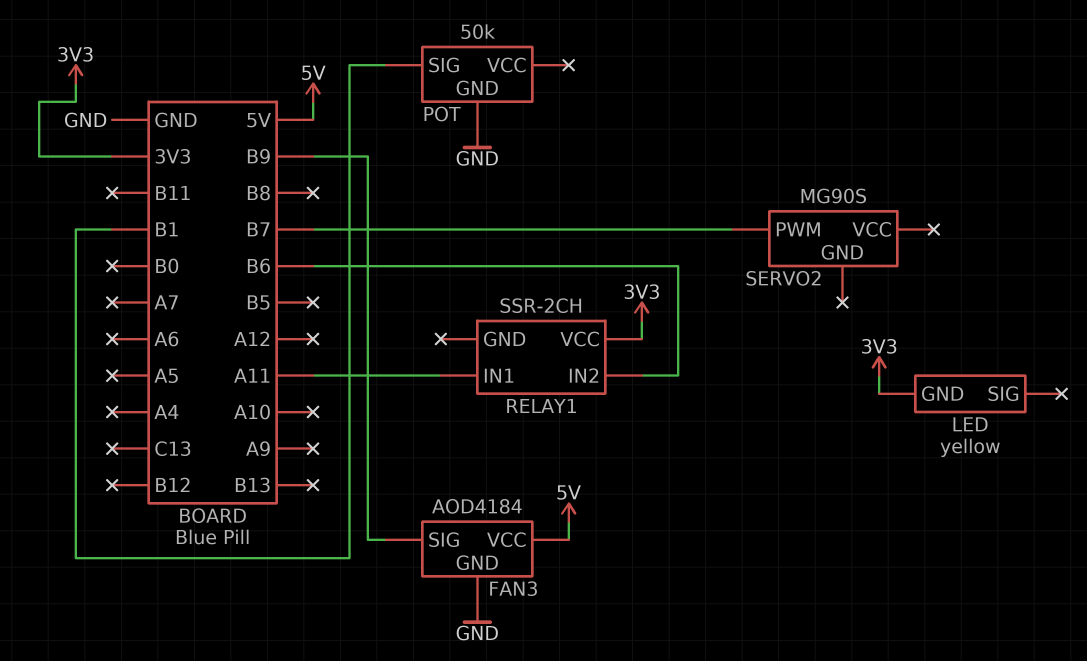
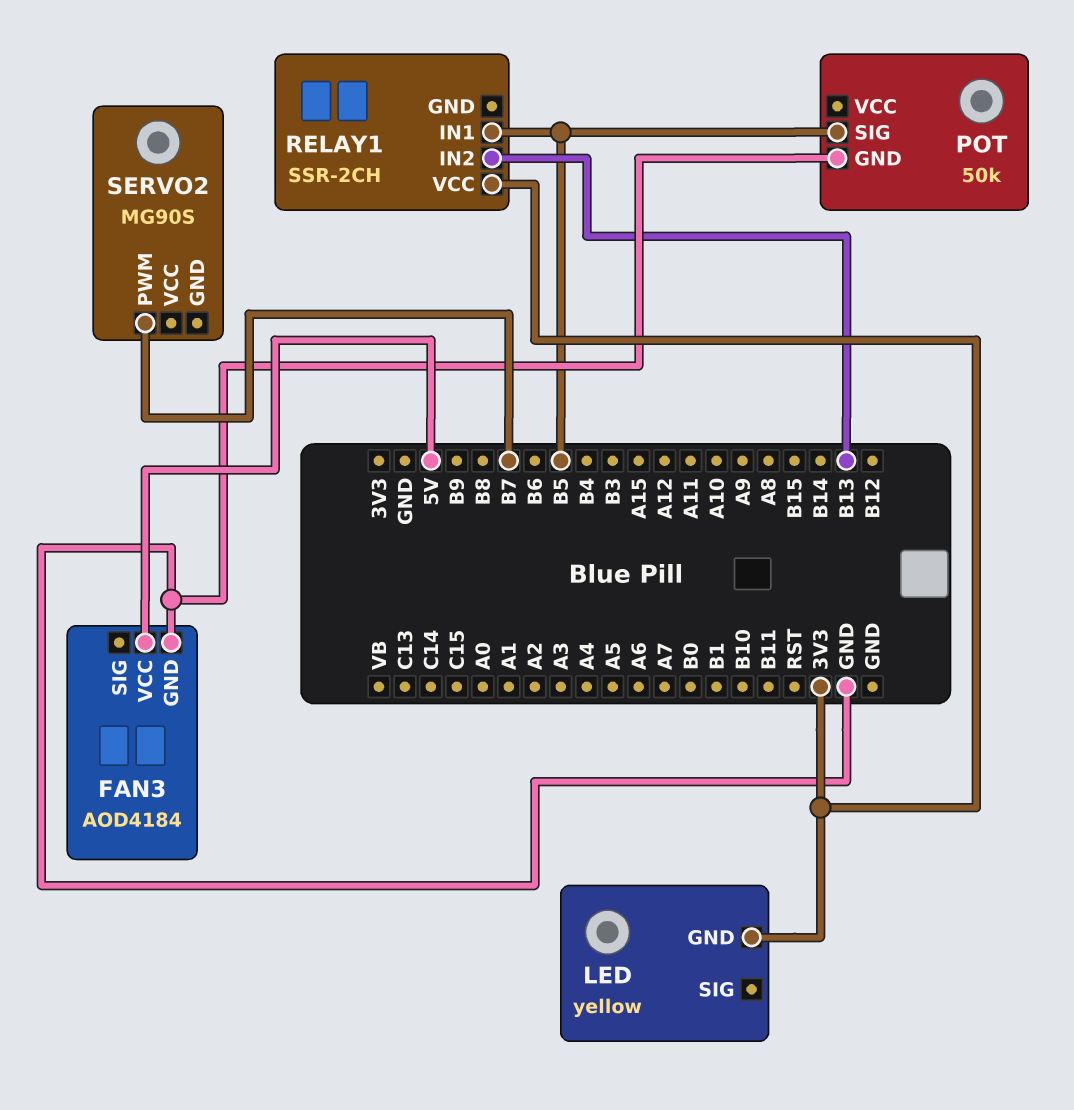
FAN3 pin SIG: B9 -> none
POT pin SIG: B1 -> B5
RELAY1 pin IN1: A11 -> B5
RELAY1 pin IN2: B6 -> B13

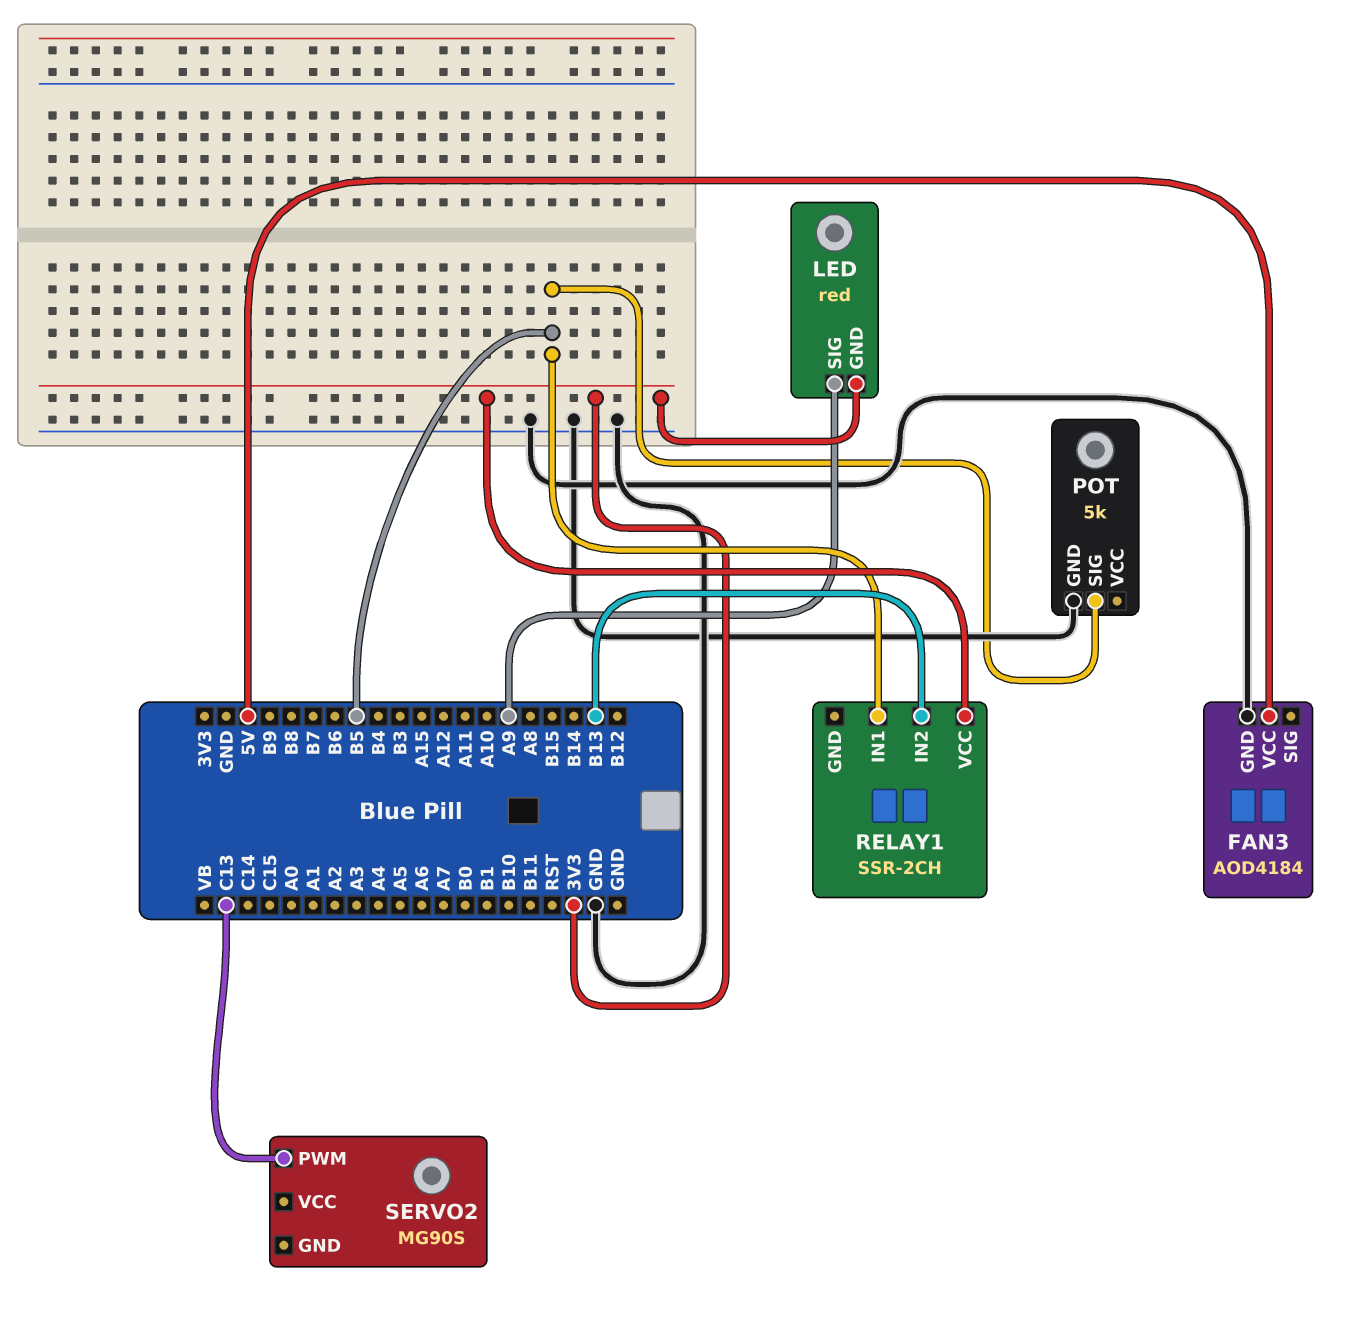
LED: yellow -> red
LED pin SIG: none -> A9
POT: 50k -> 5k
SERVO2 pin PWM: B7 -> C13

